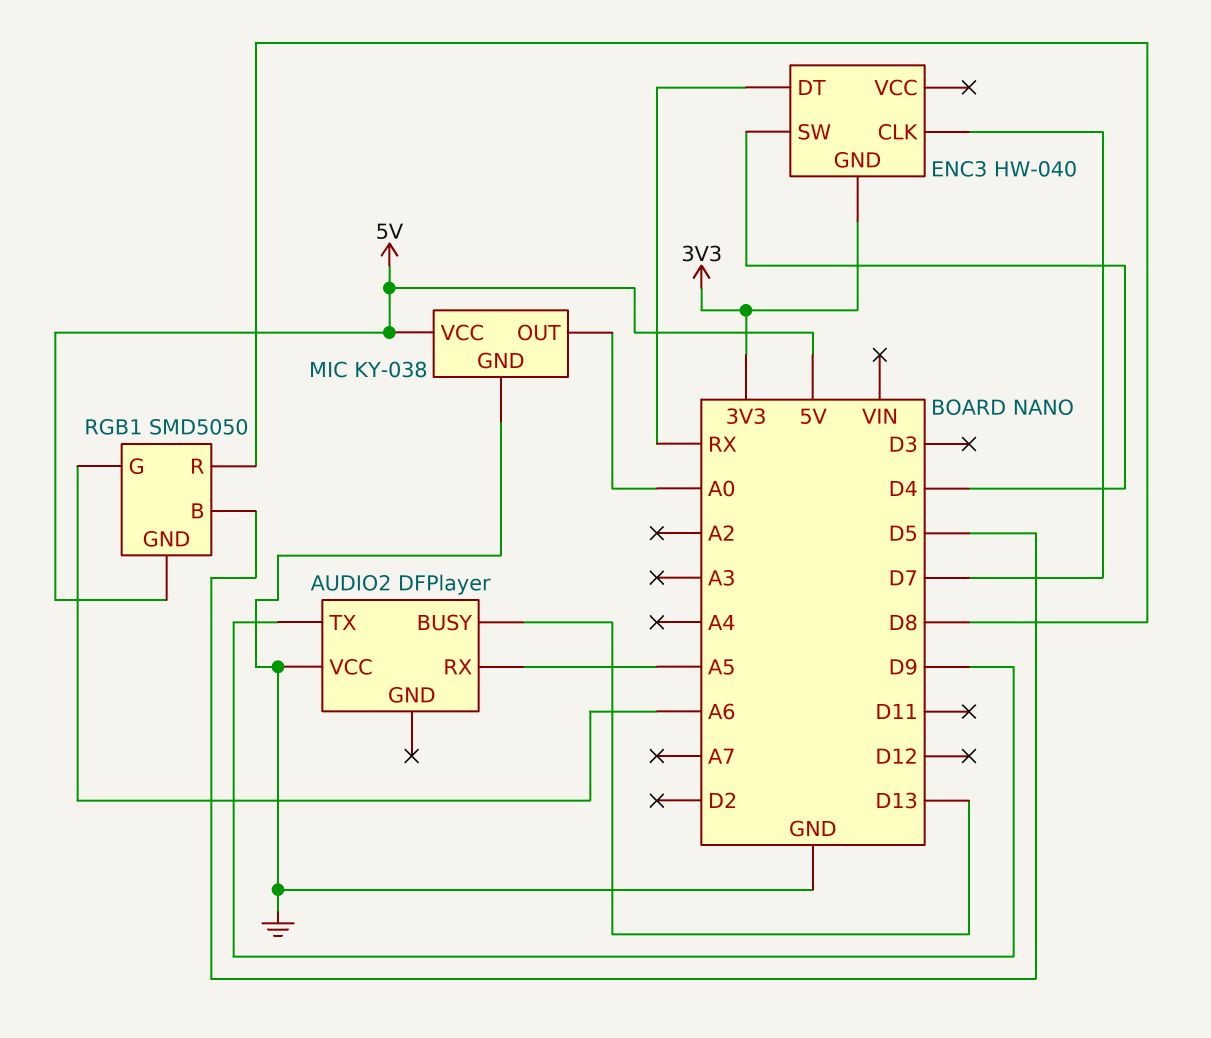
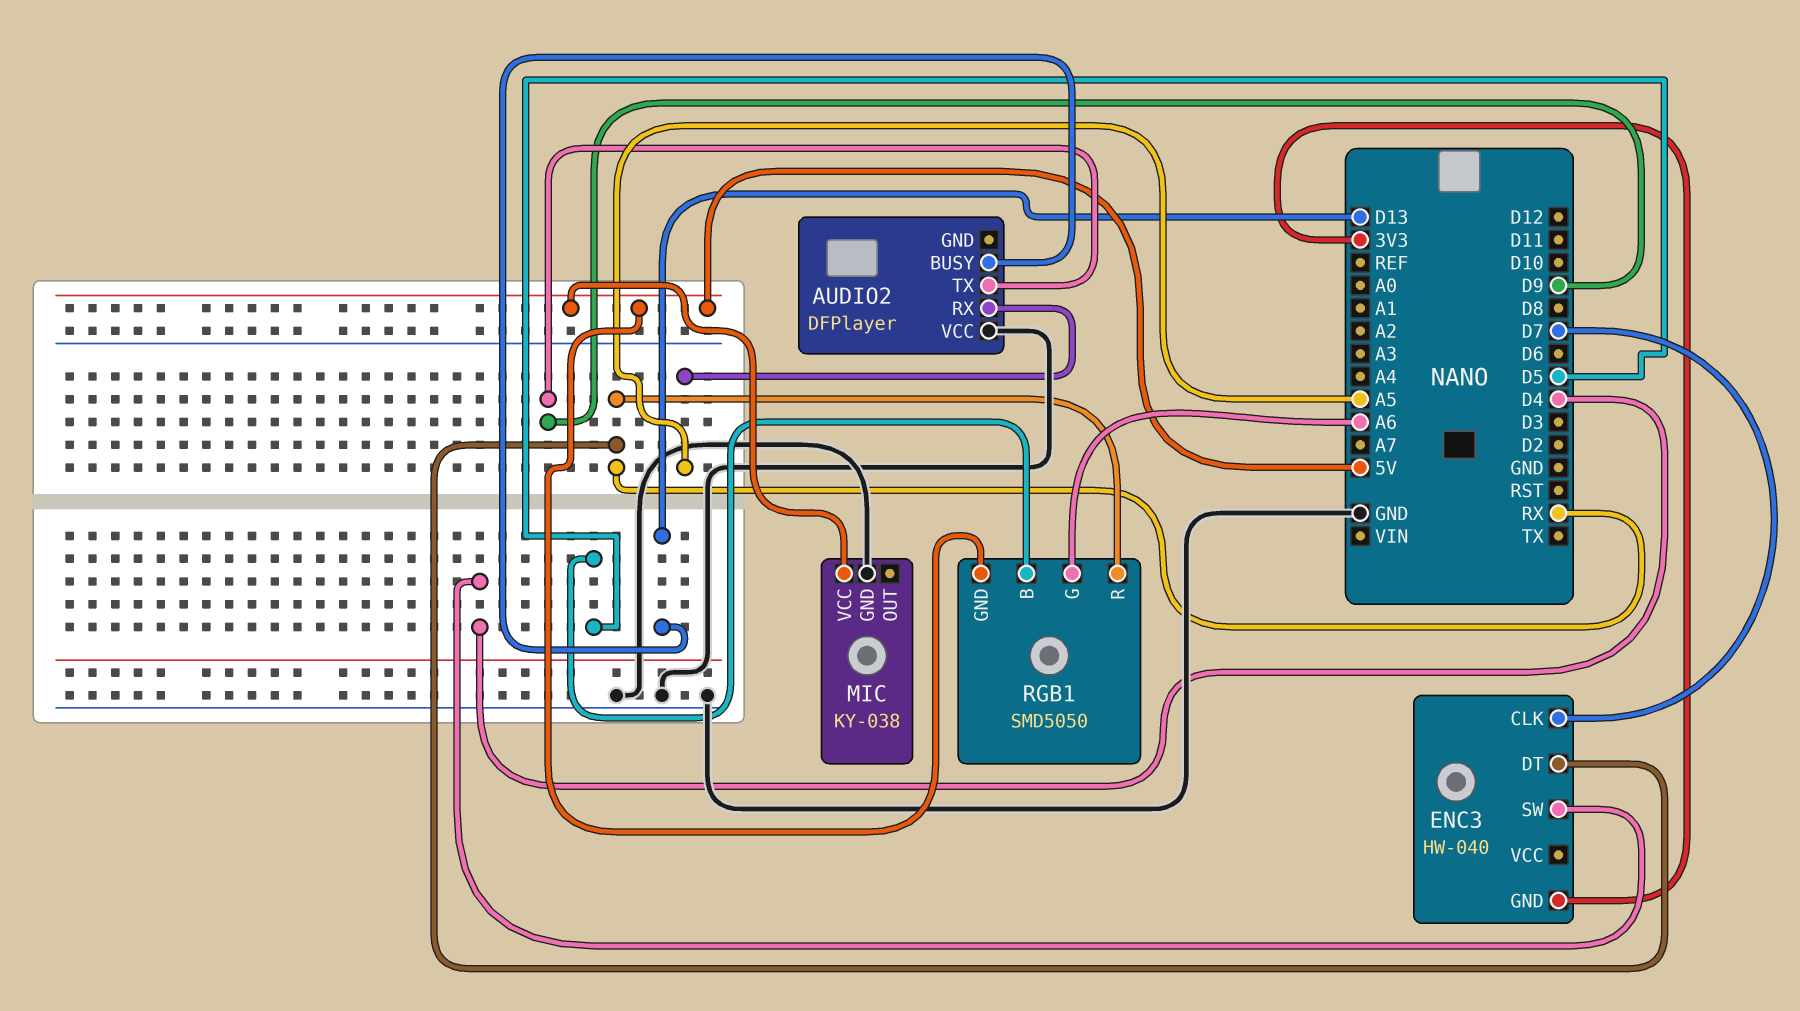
MIC pin OUT: A0 -> none
RGB1 pin R: D8 -> RX

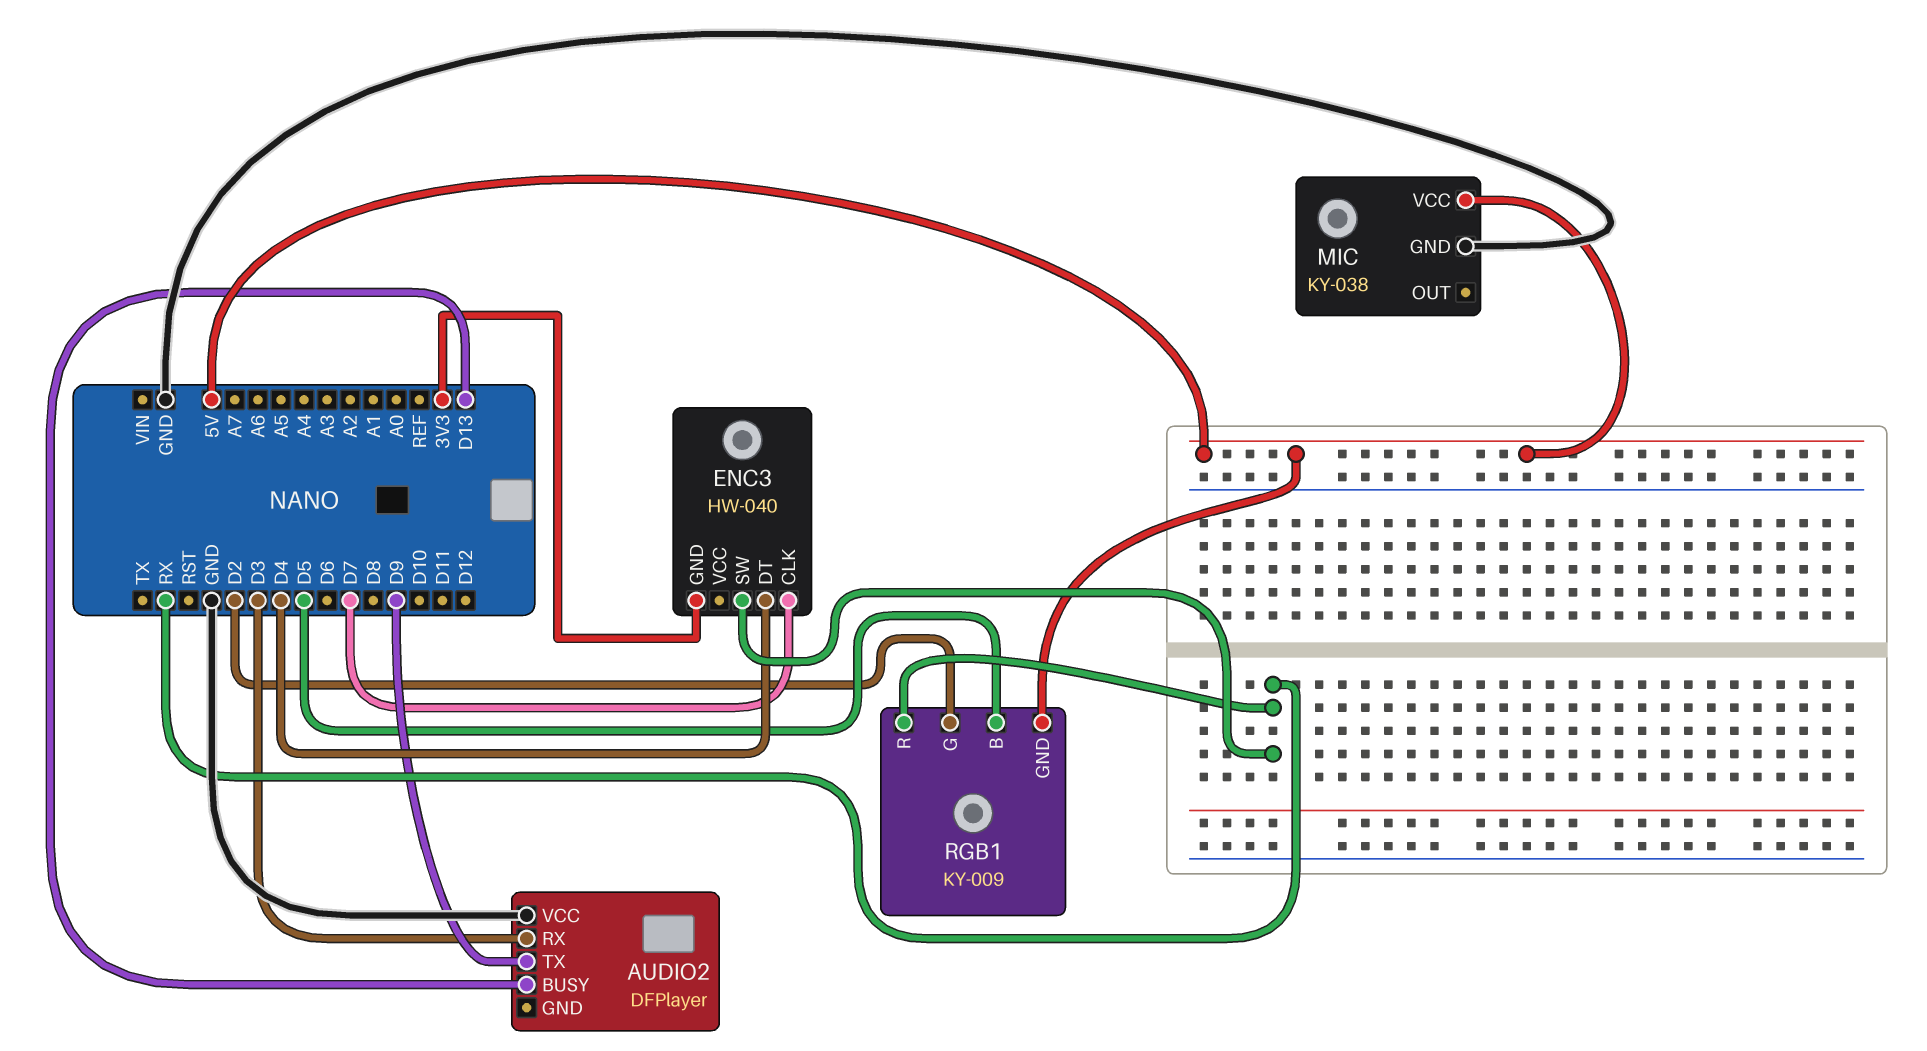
AUDIO2 pin RX: A5 -> D3
ENC3 pin DT: RX -> D4
ENC3 pin SW: D4 -> RX
RGB1: SMD5050 -> KY-009
RGB1 pin G: A6 -> D2

